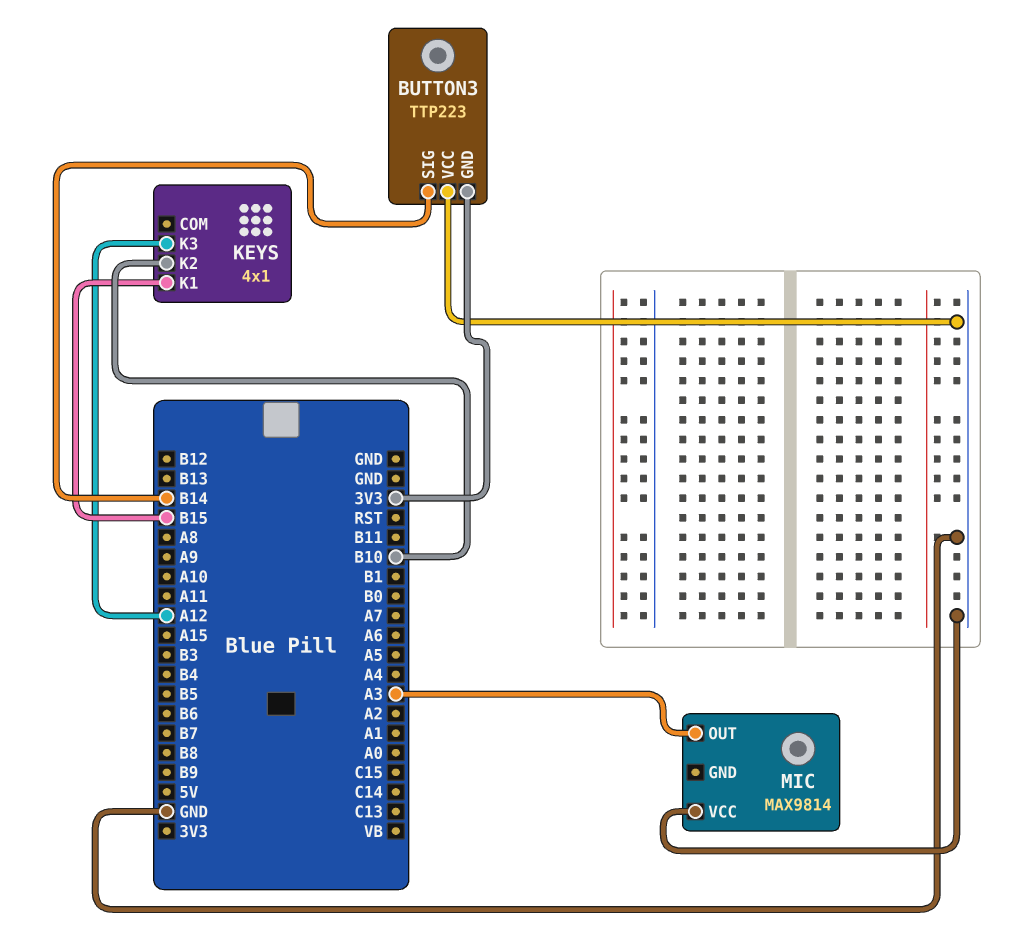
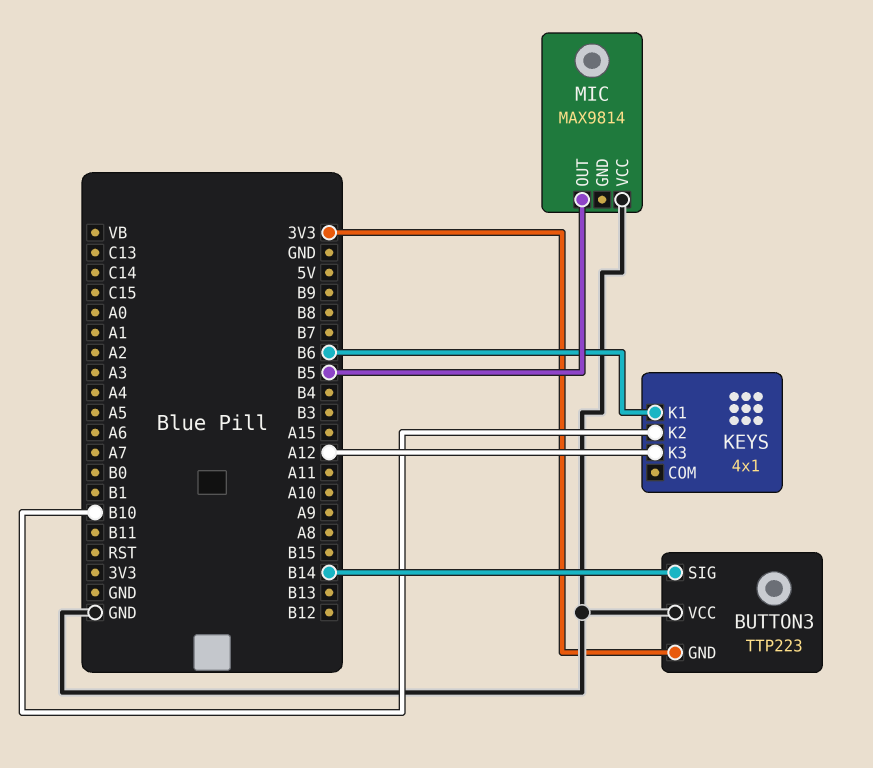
KEYS pin K1: B15 -> B6
MIC pin OUT: A3 -> B5

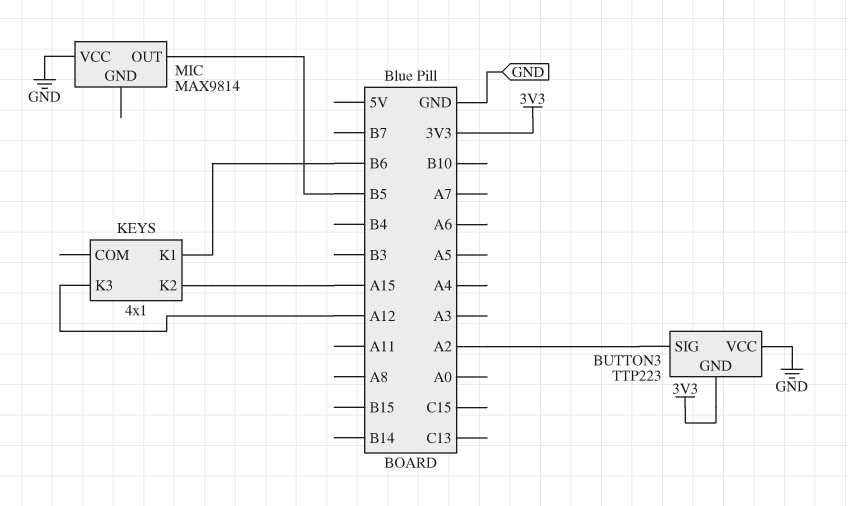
BUTTON3 pin SIG: B14 -> A2
KEYS pin K2: B10 -> A15

